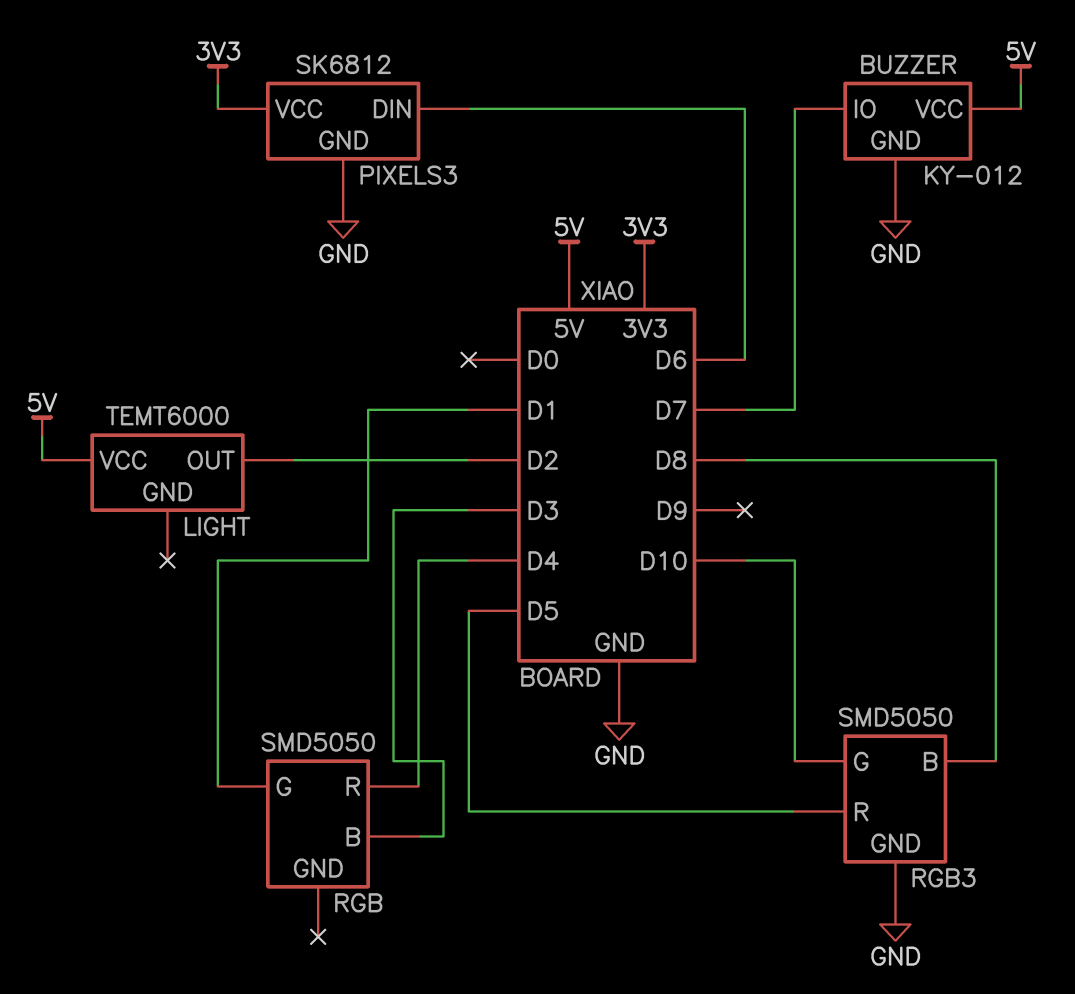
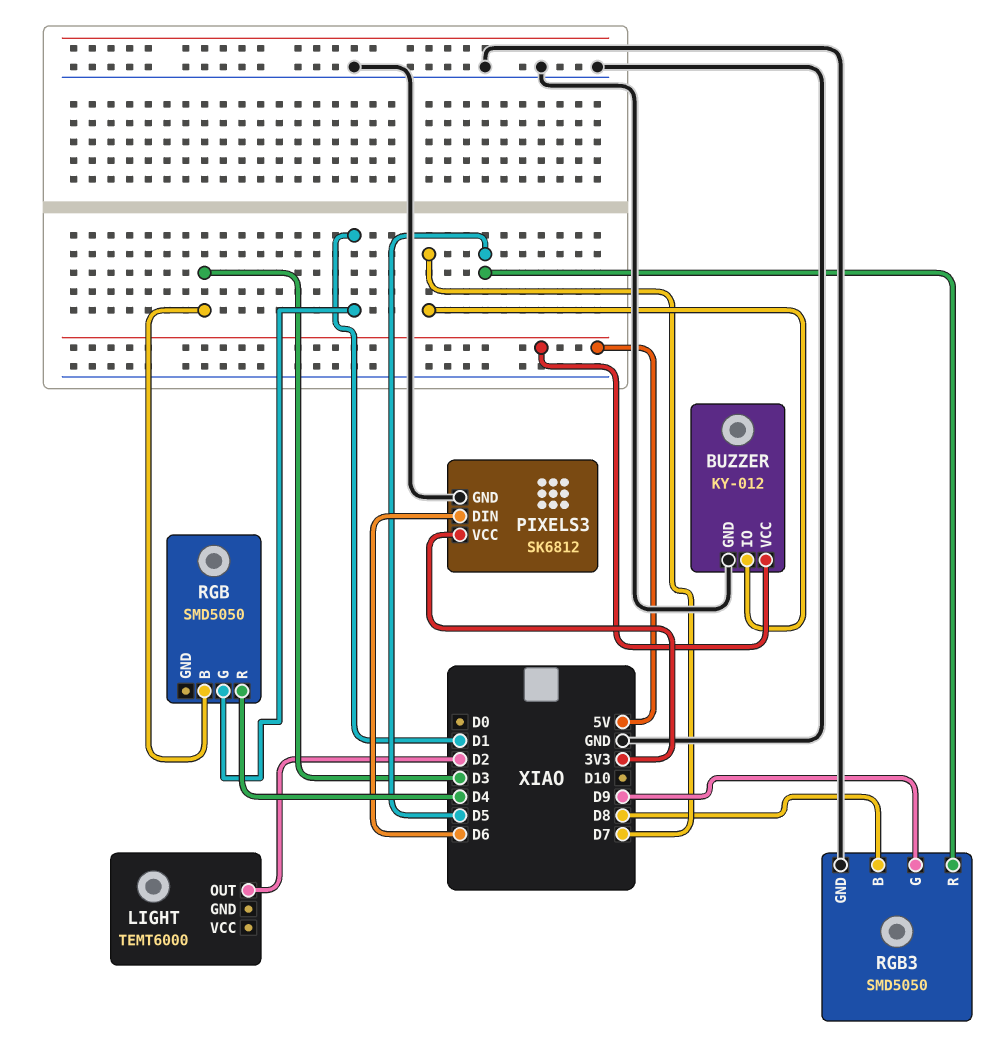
LIGHT pin VCC: 5V -> none
RGB3 pin G: D10 -> D9

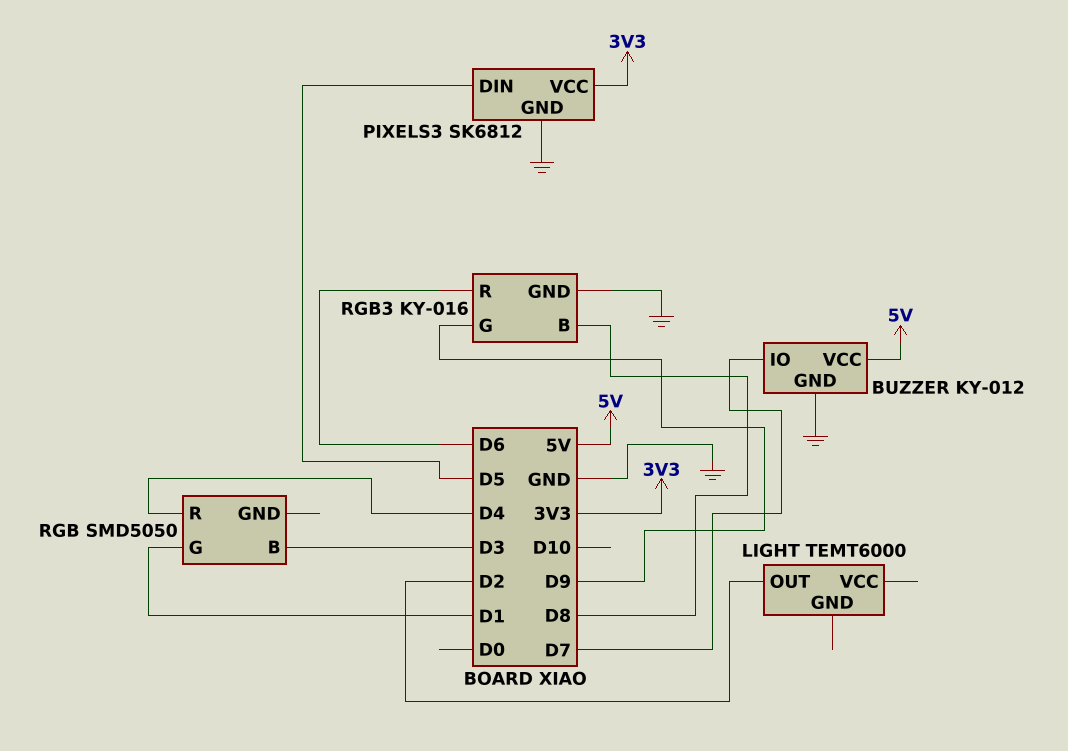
PIXELS3 pin DIN: D6 -> D5
RGB3: SMD5050 -> KY-016
RGB3 pin R: D5 -> D6

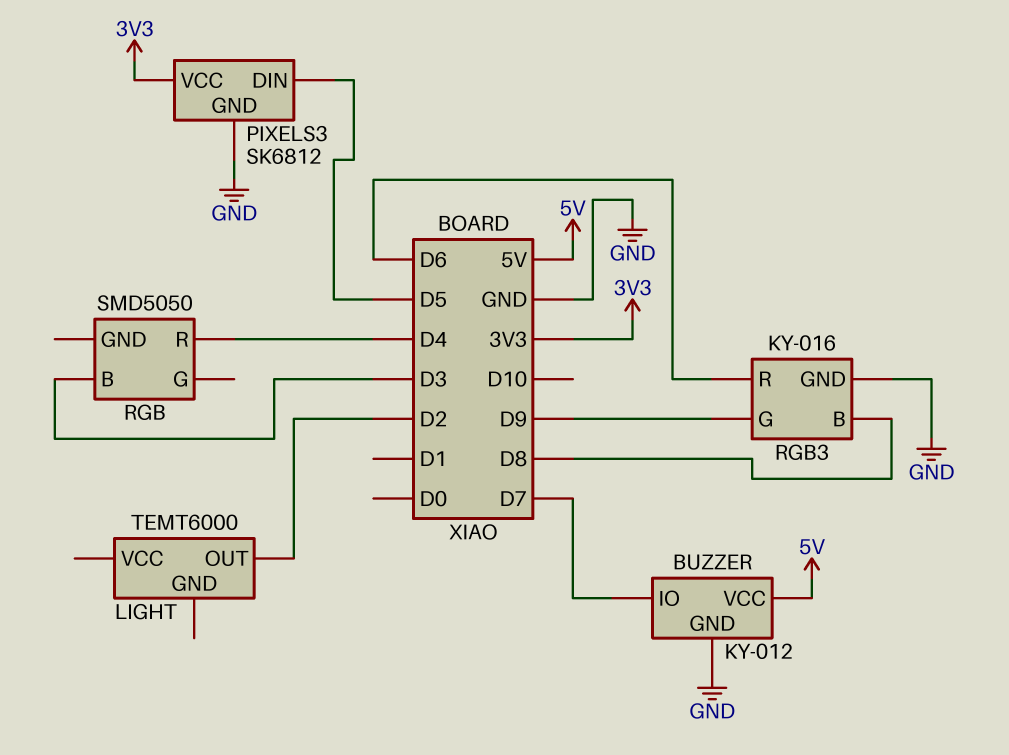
RGB pin G: D1 -> none

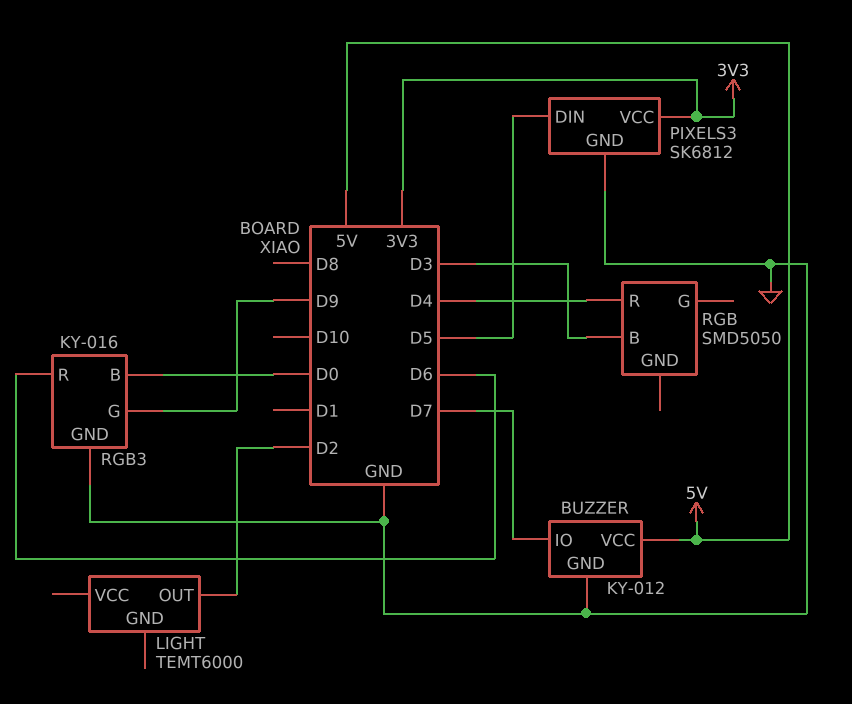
RGB3 pin B: D8 -> D0

